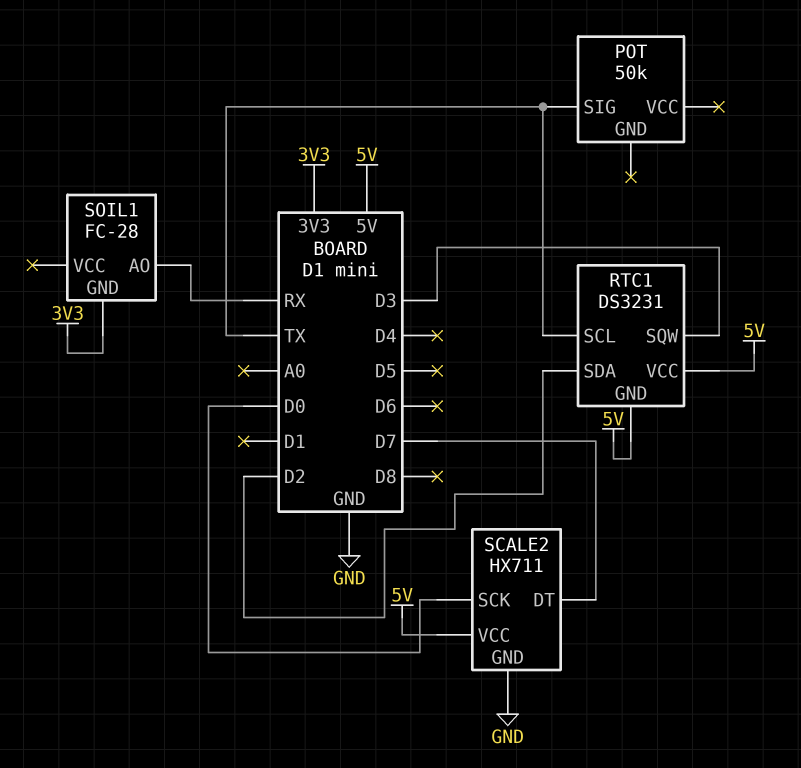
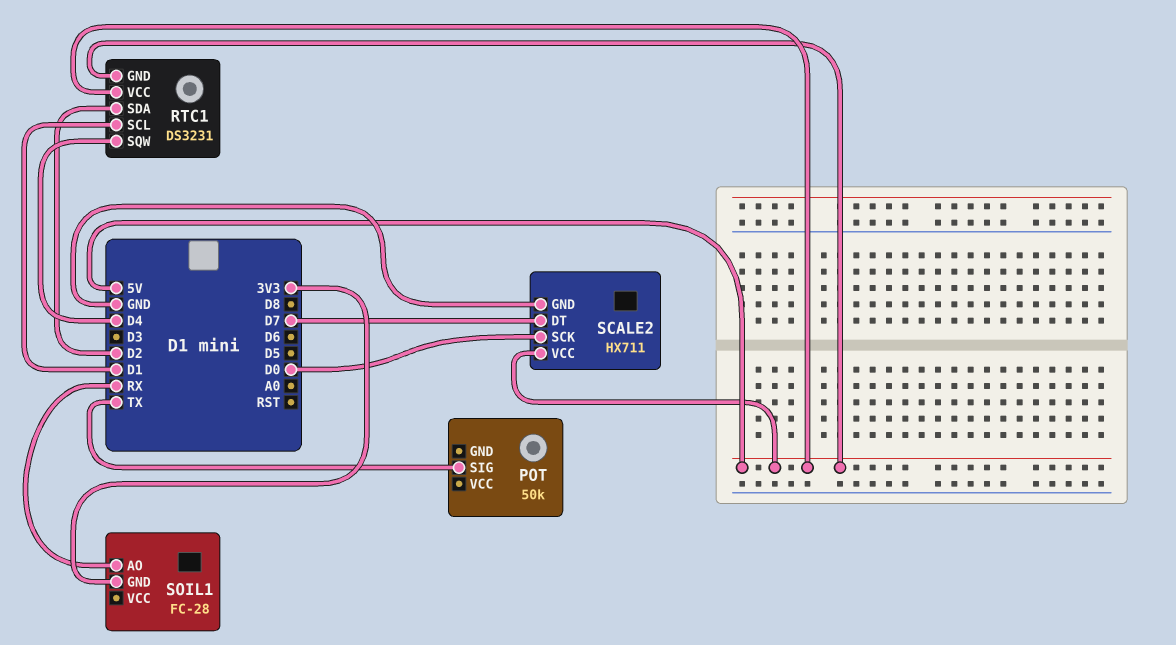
RTC1 pin SCL: TX -> D1
RTC1 pin SQW: D3 -> D4

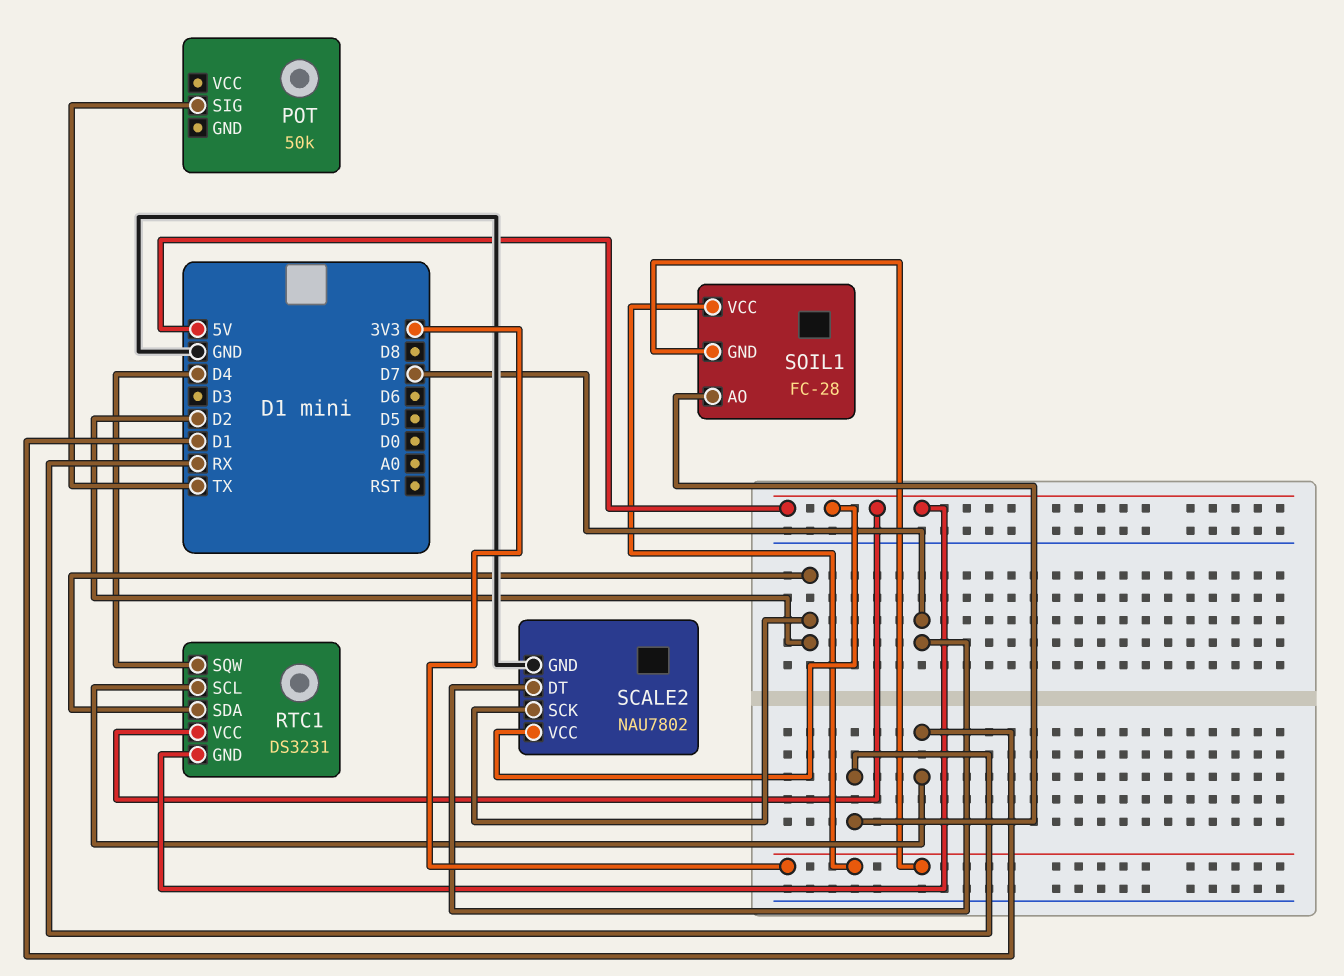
SCALE2: HX711 -> NAU7802
SCALE2 pin SCK: D0 -> D2
SOIL1 pin VCC: none -> 3V3

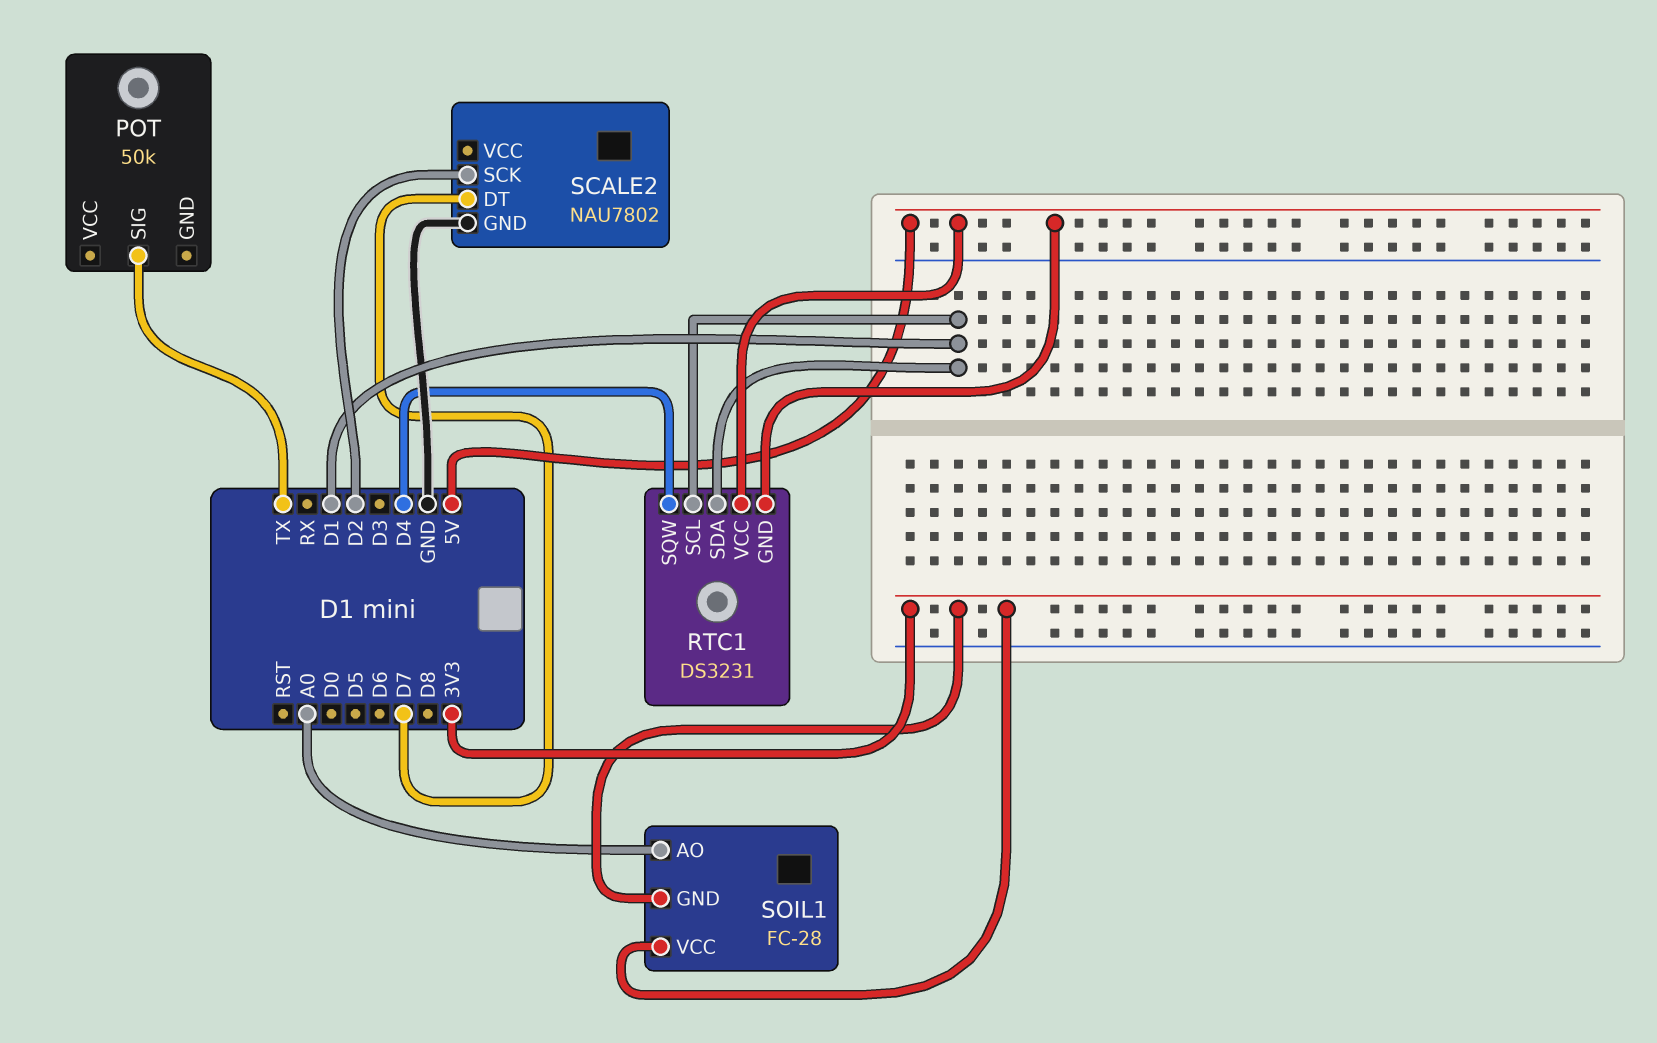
RTC1 pin SDA: D2 -> D1
SCALE2 pin VCC: 5V -> none
SOIL1 pin AO: RX -> A0

